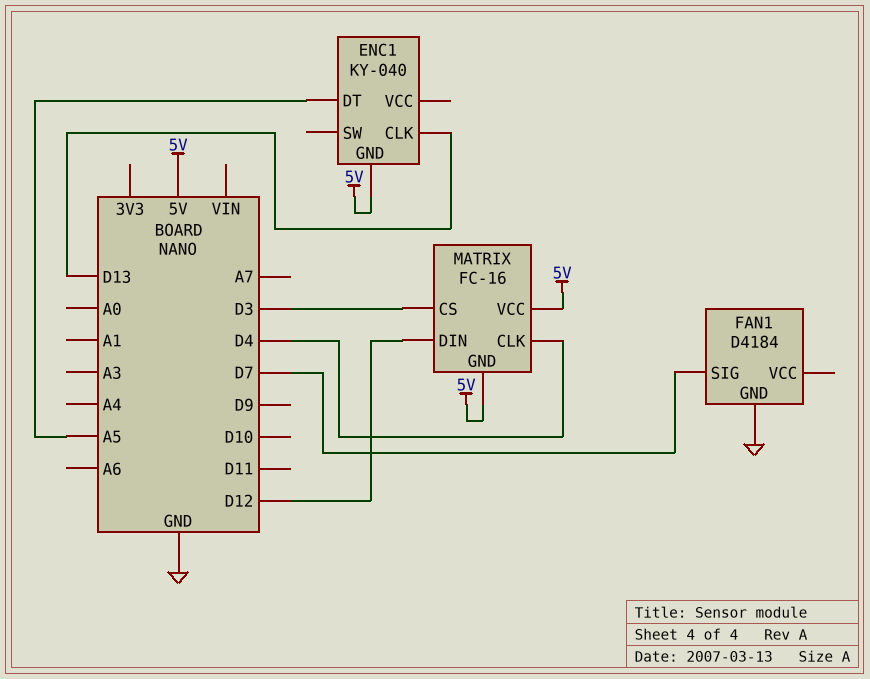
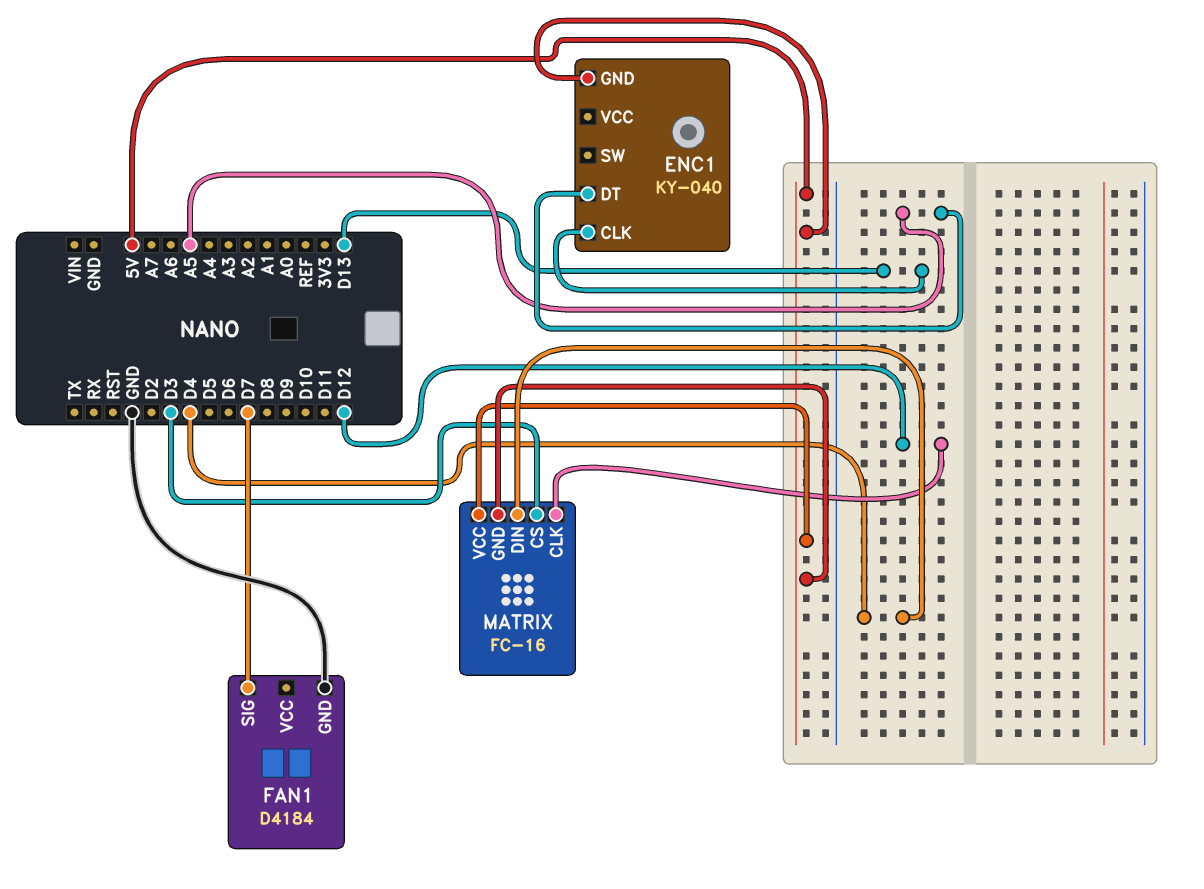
MATRIX pin CLK: D4 -> D12
MATRIX pin DIN: D12 -> D4

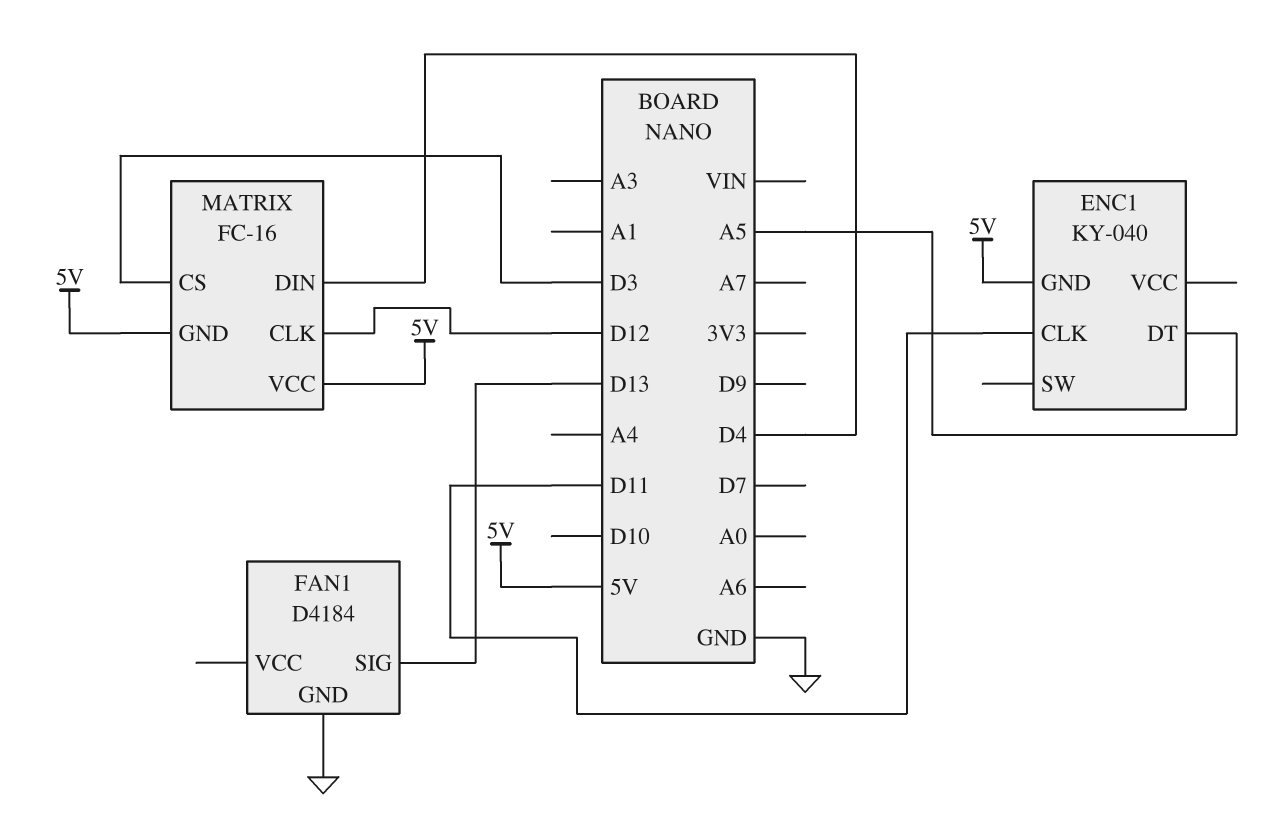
ENC1 pin CLK: D13 -> D11
FAN1 pin SIG: D7 -> D13

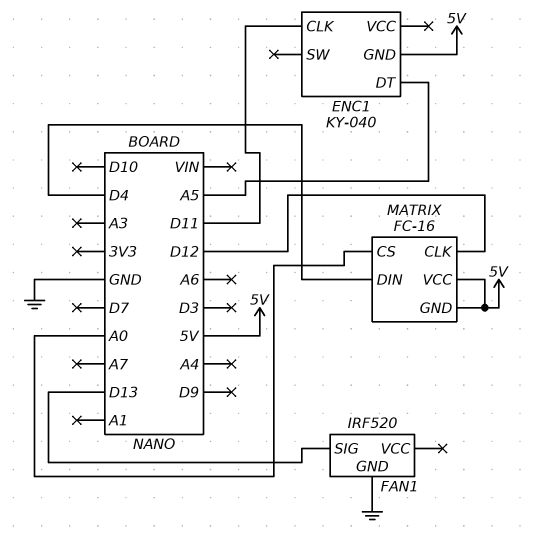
FAN1: D4184 -> IRF520
MATRIX pin CS: D3 -> A0

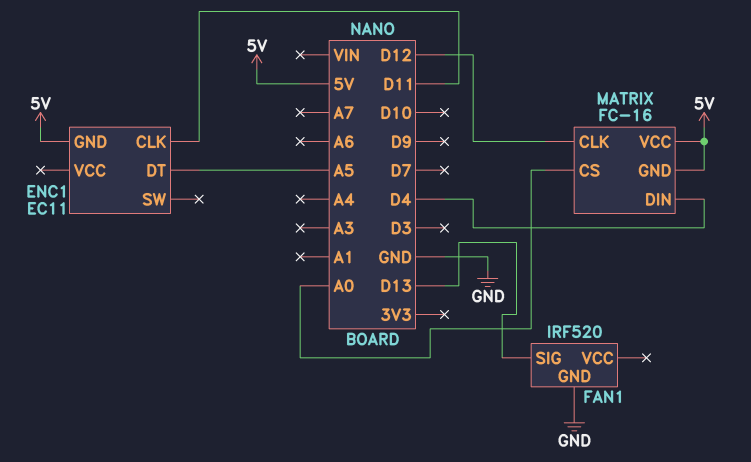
ENC1: KY-040 -> EC11

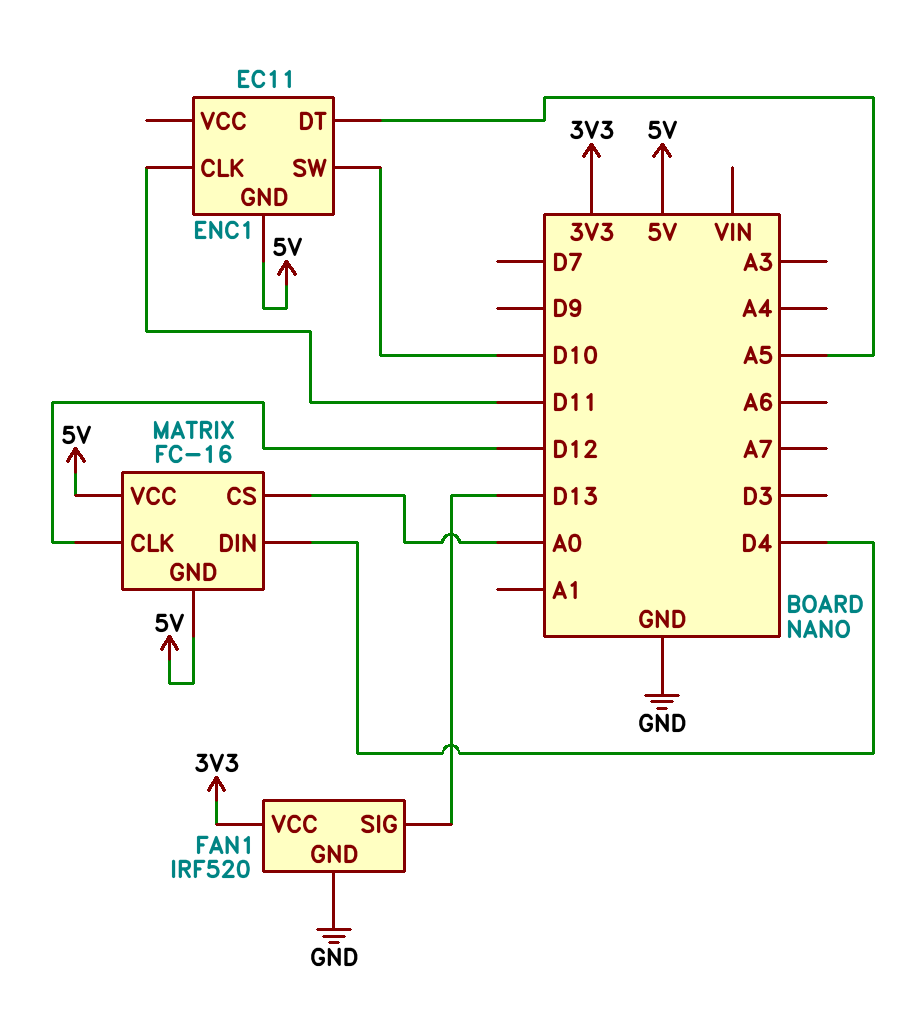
ENC1 pin SW: none -> D10
FAN1 pin VCC: none -> 3V3

